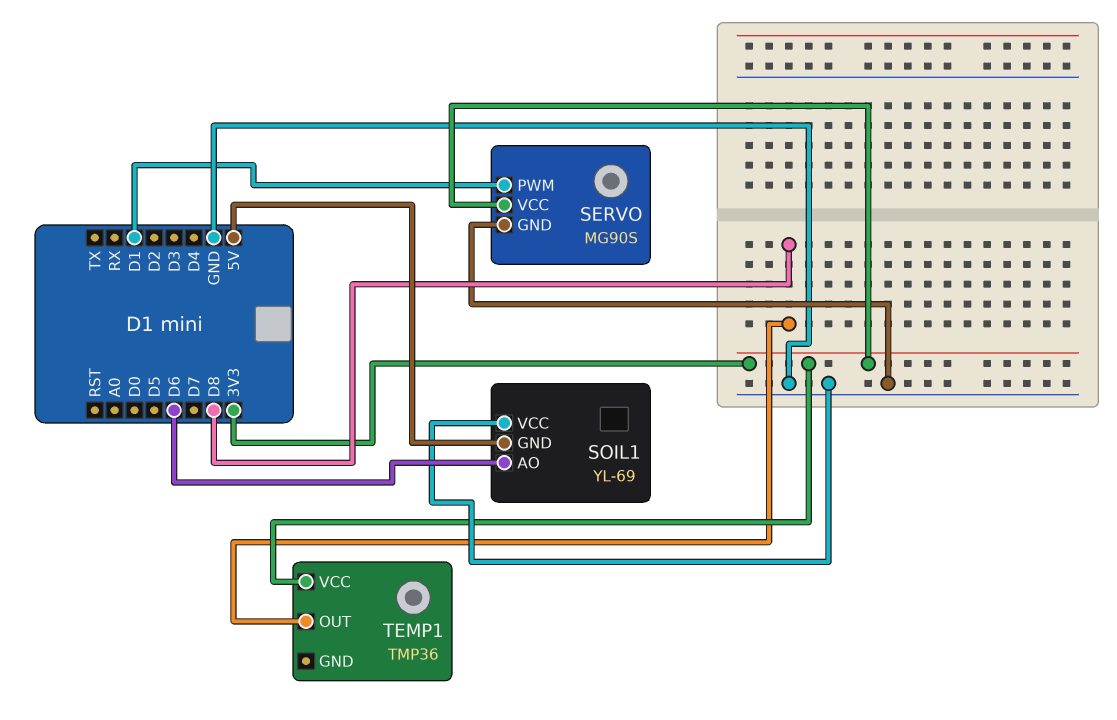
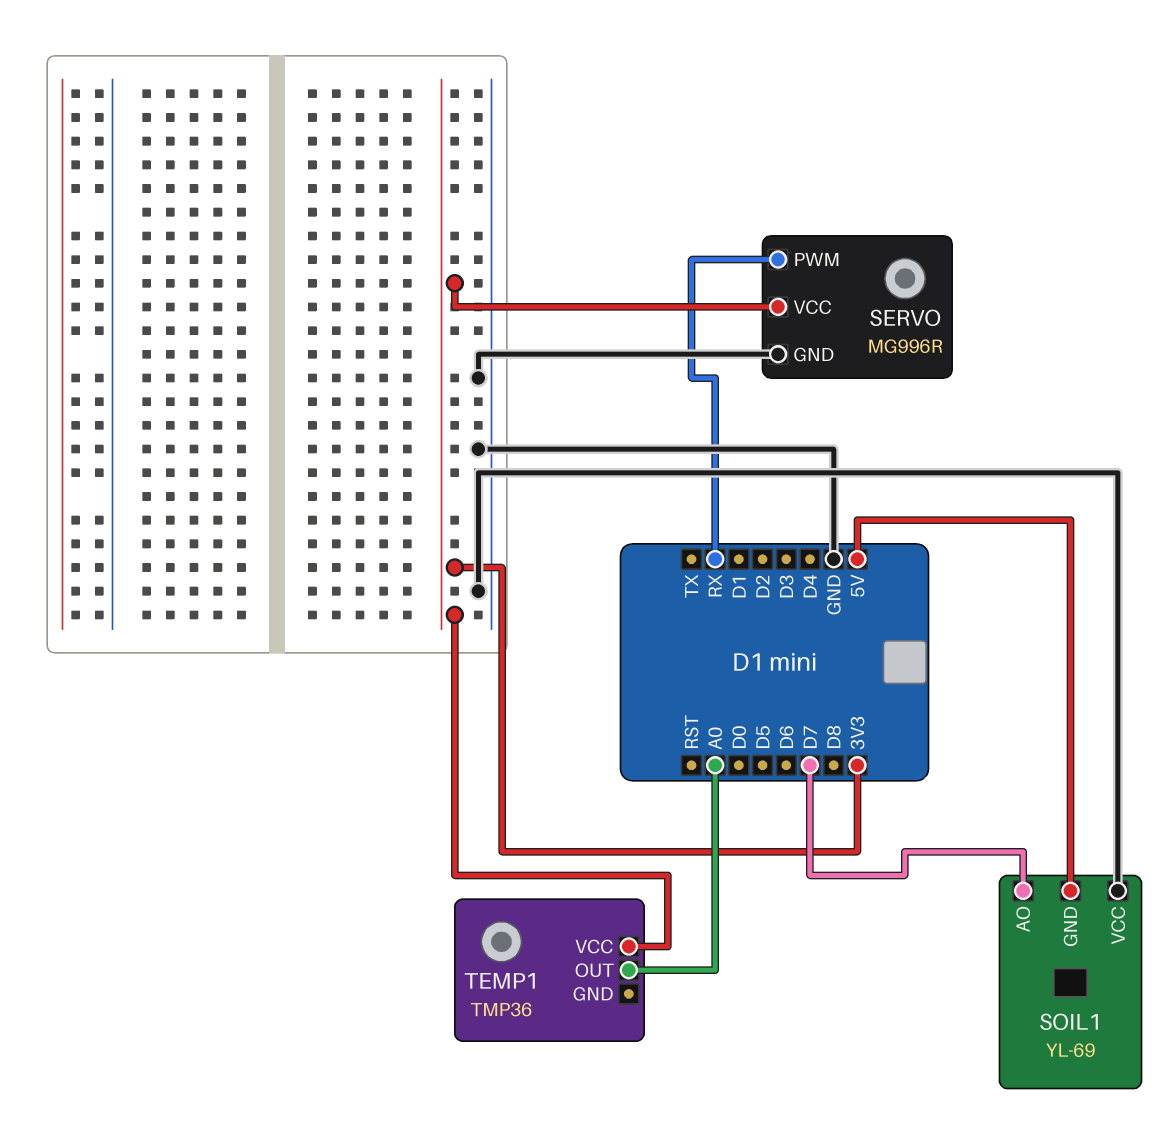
SERVO: MG90S -> MG996R
SERVO pin PWM: D1 -> RX
SOIL1 pin AO: D6 -> D7
TEMP1 pin OUT: D8 -> A0

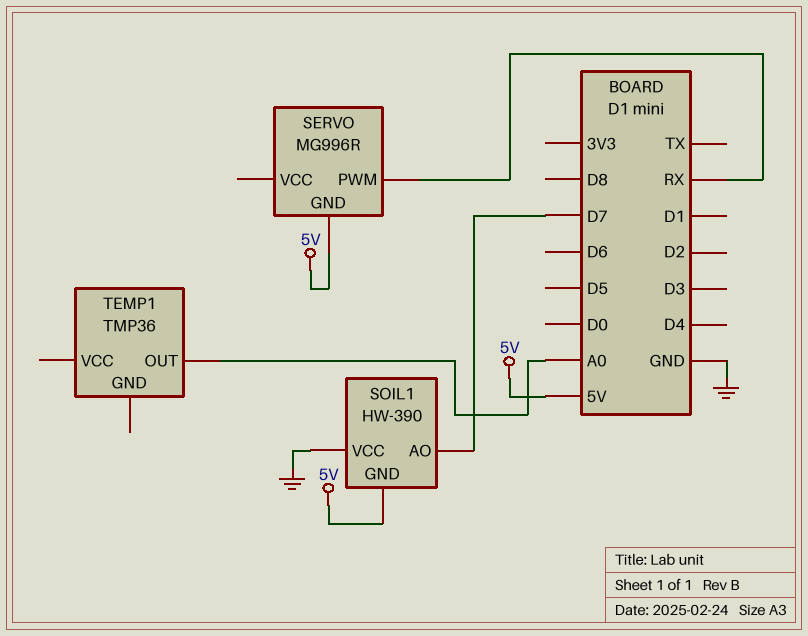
SERVO pin GND: GND -> 5V
SERVO pin VCC: 3V3 -> none
SOIL1: YL-69 -> HW-390
TEMP1 pin VCC: 3V3 -> none

